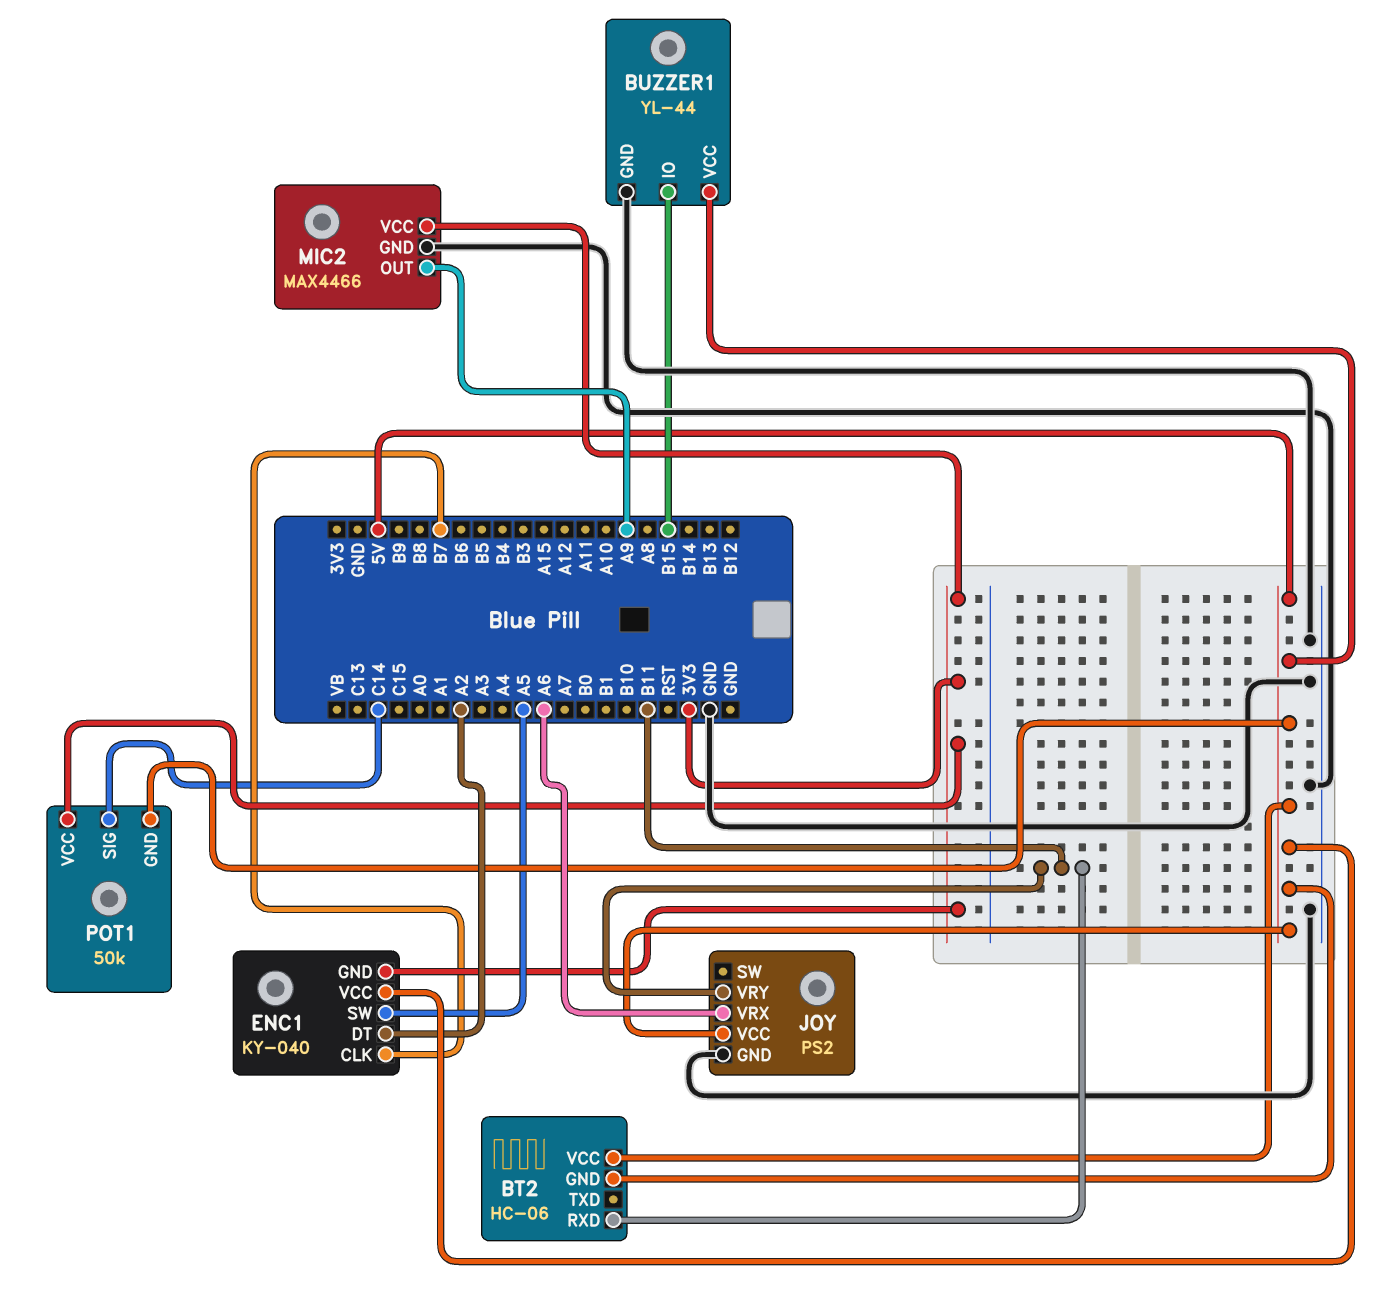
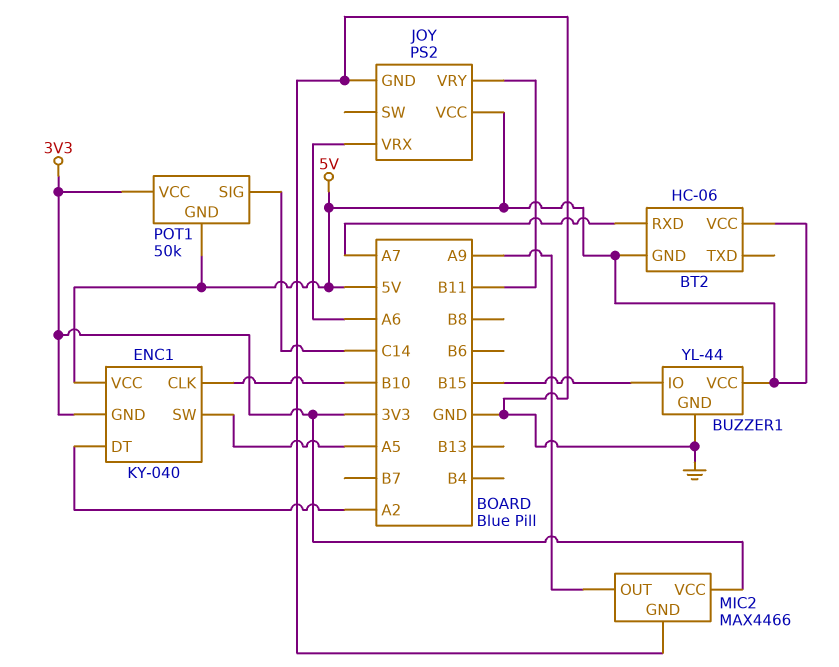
BT2 pin RXD: B11 -> A7
ENC1 pin CLK: B7 -> B10

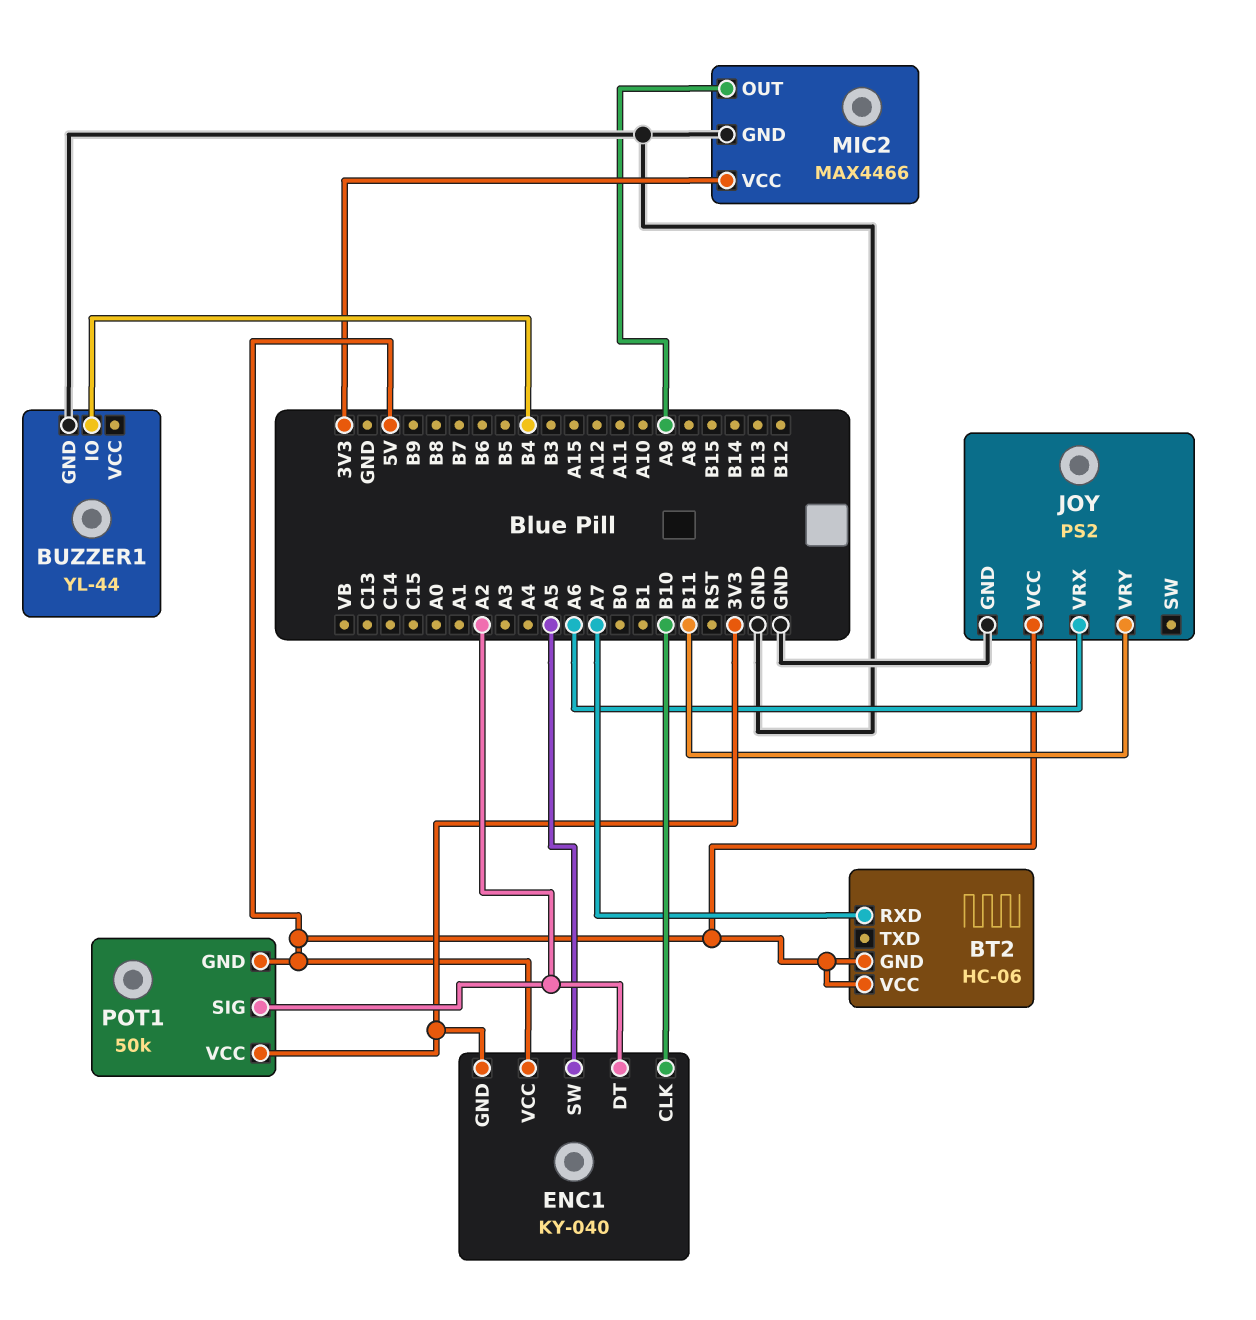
BUZZER1 pin IO: B15 -> B4
BUZZER1 pin VCC: 5V -> none
POT1 pin SIG: C14 -> A2

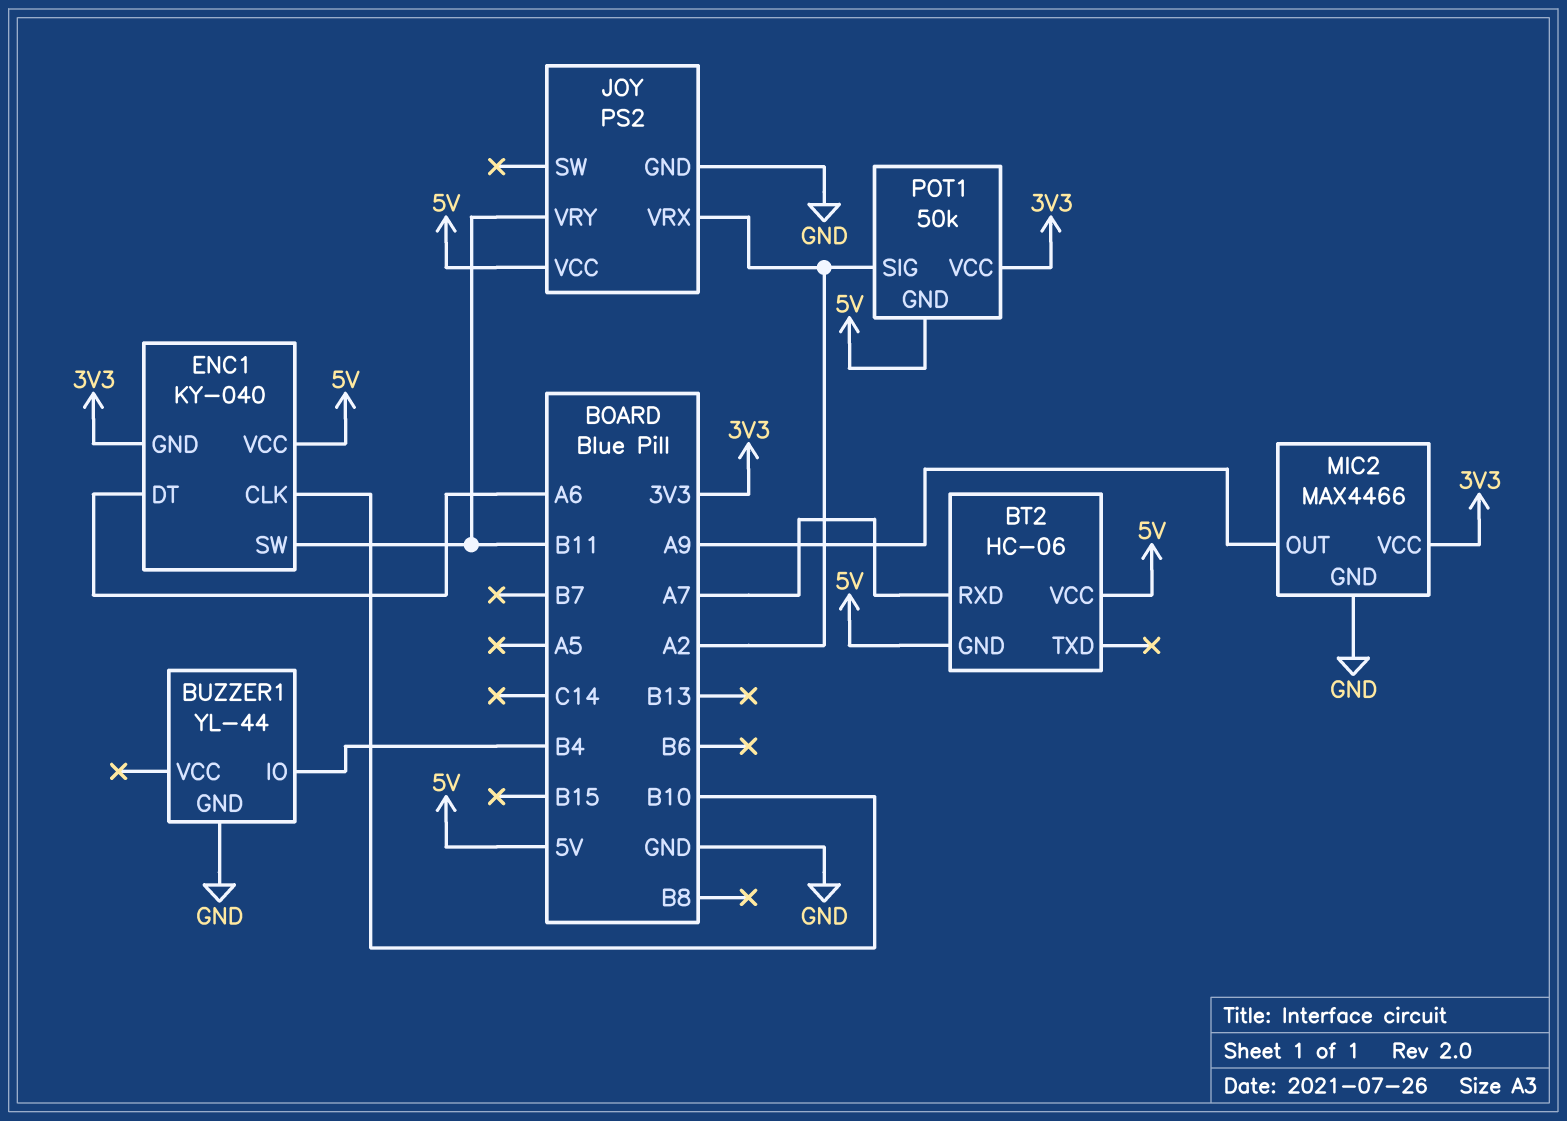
ENC1 pin DT: A2 -> A6
ENC1 pin SW: A5 -> B11
JOY pin VRX: A6 -> A2

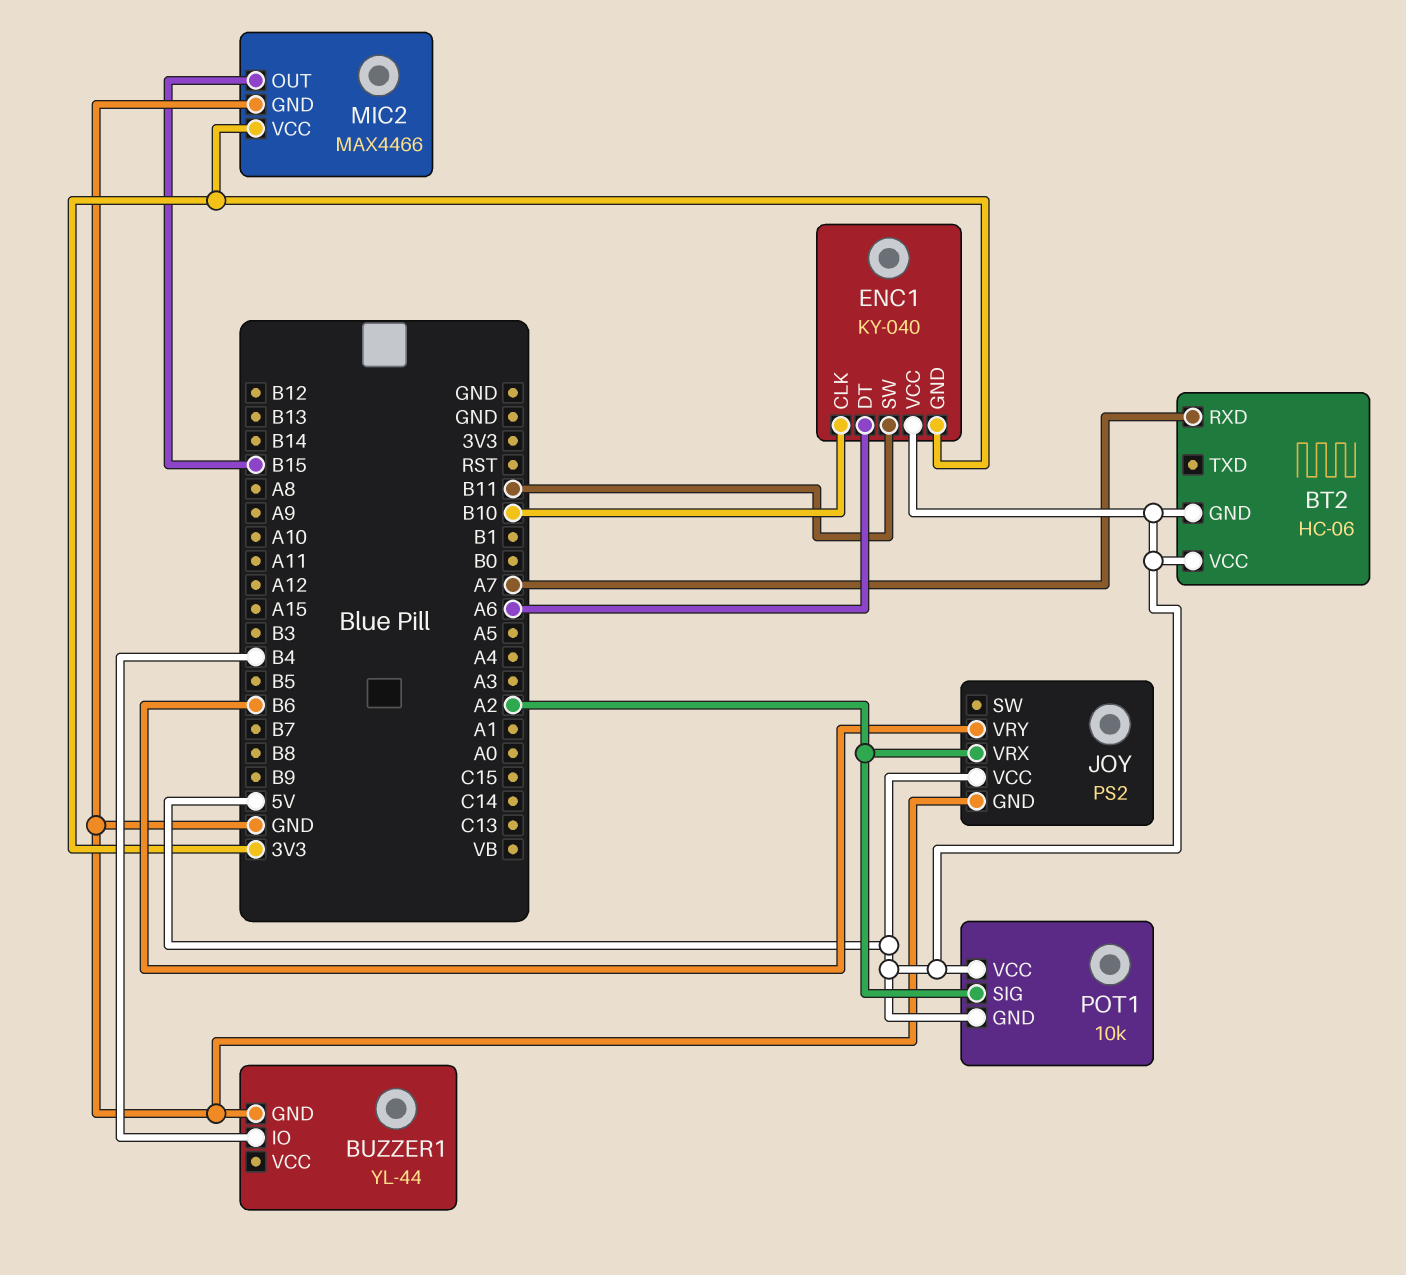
JOY pin VRY: B11 -> B6
MIC2 pin OUT: A9 -> B15
POT1: 50k -> 10k
POT1 pin VCC: 3V3 -> 5V

